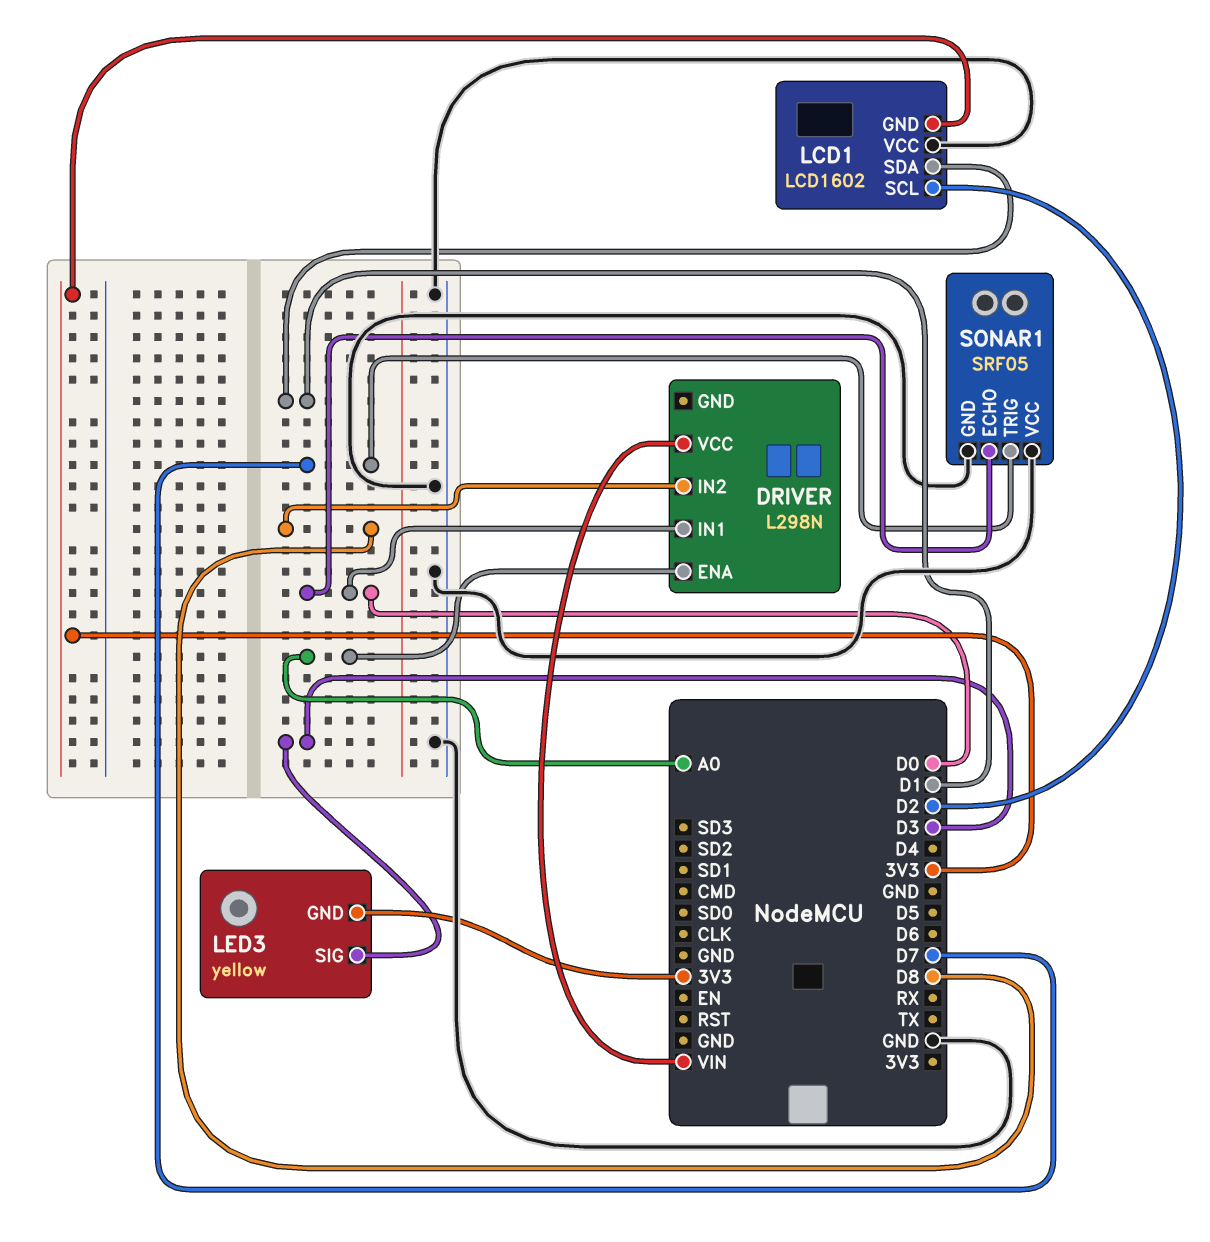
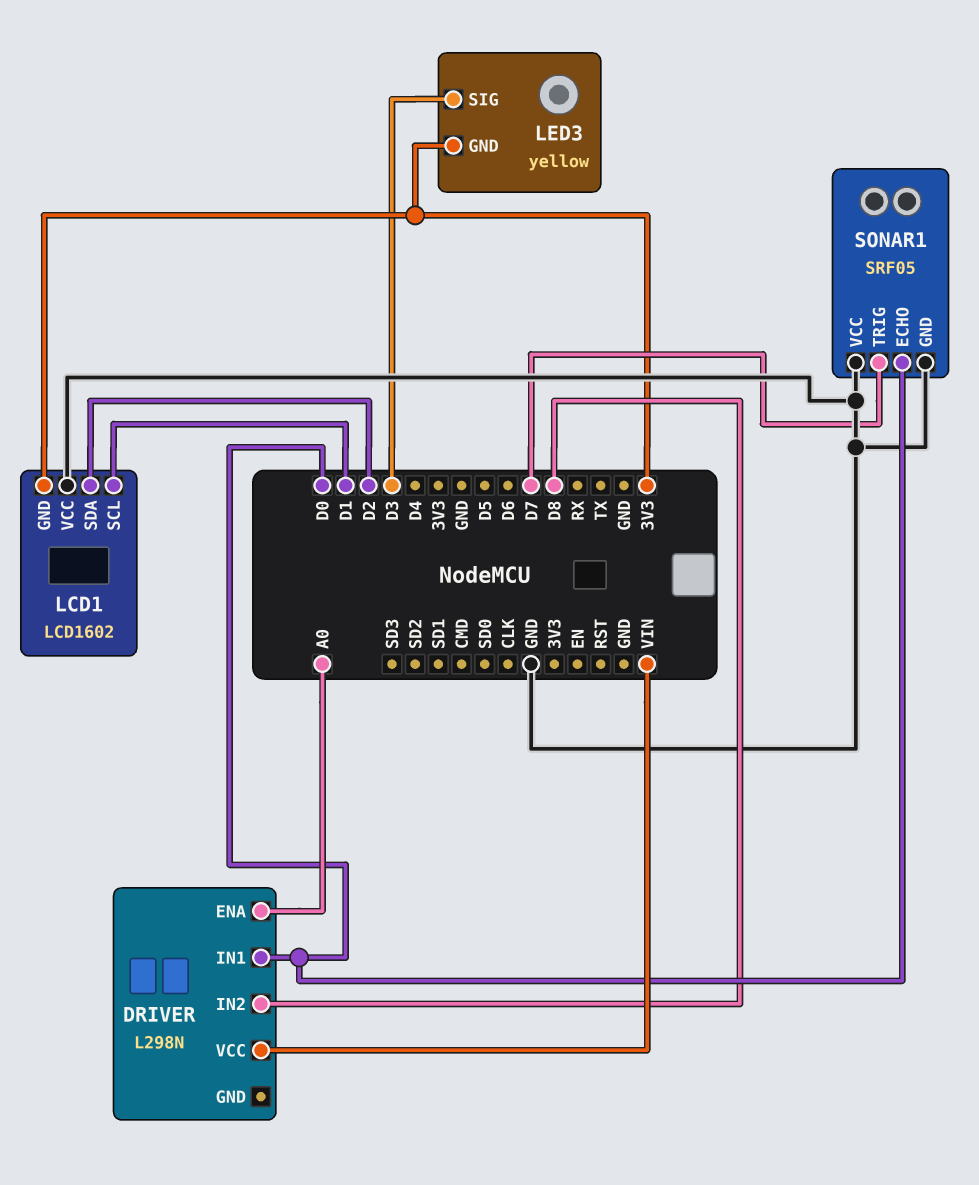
LCD1 pin SCL: D2 -> D1
LCD1 pin SDA: D1 -> D2

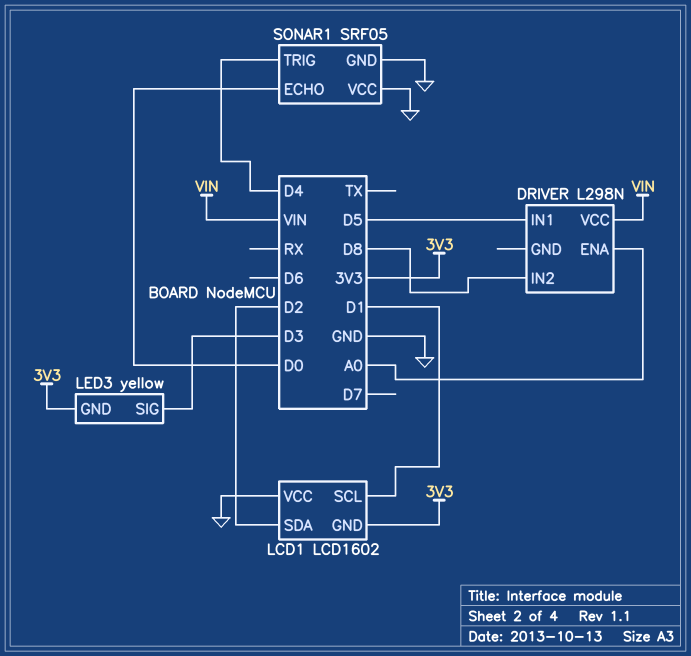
DRIVER pin IN1: D0 -> D5
SONAR1 pin TRIG: D7 -> D4

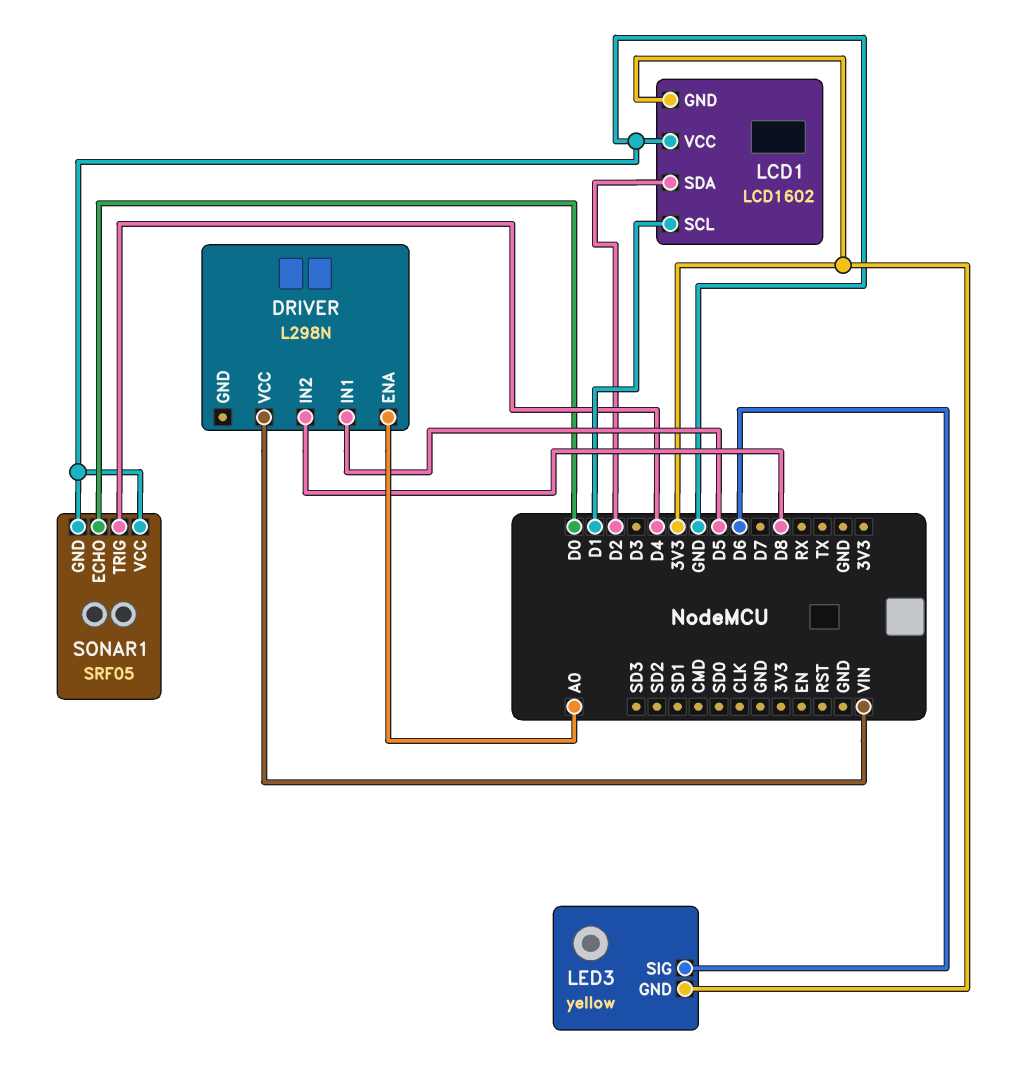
LED3 pin SIG: D3 -> D6

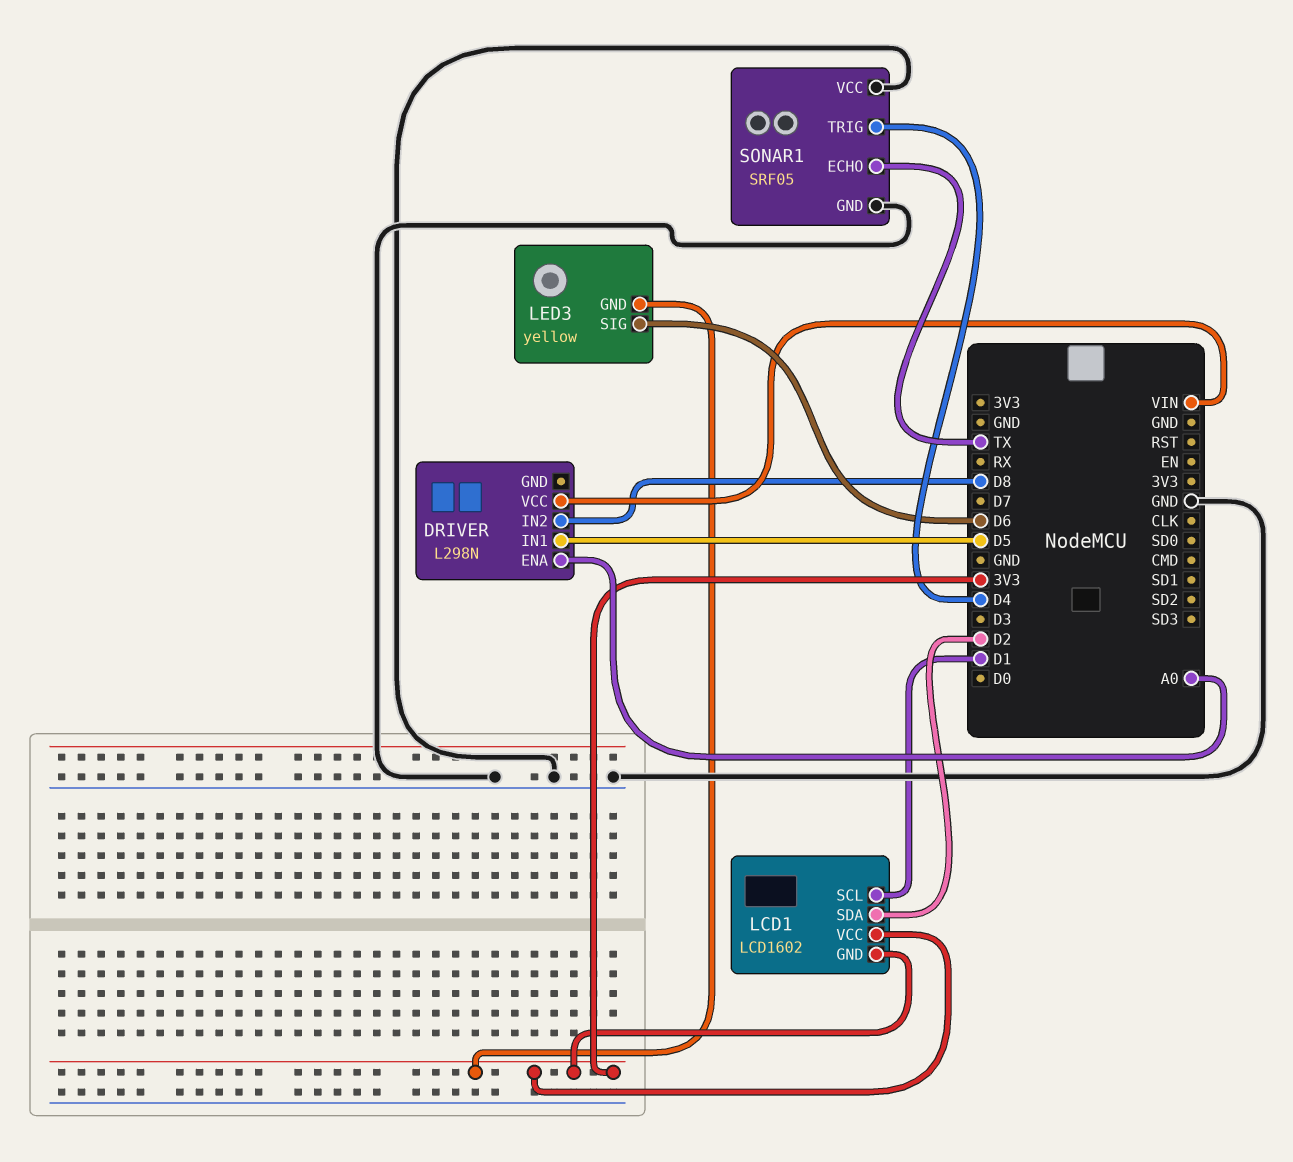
LCD1 pin VCC: GND -> 3V3
SONAR1 pin ECHO: D0 -> TX

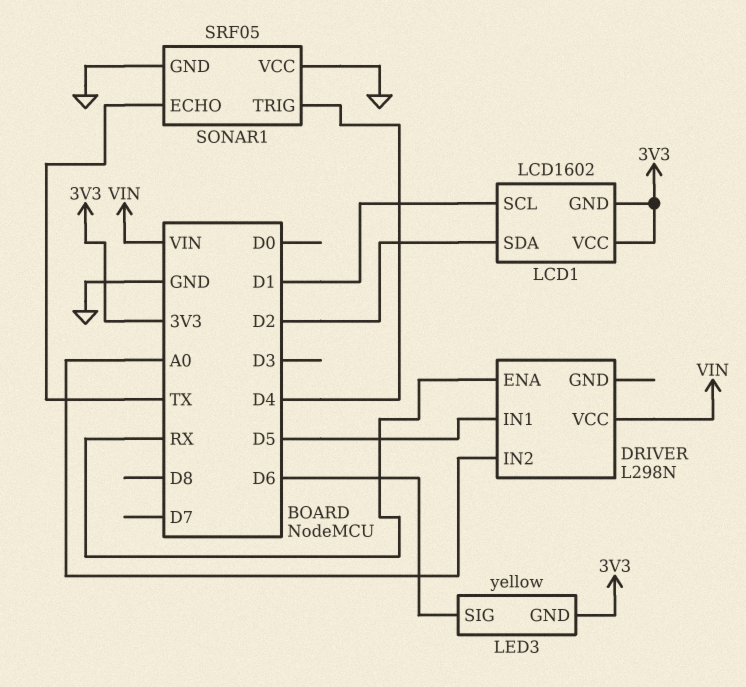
DRIVER pin ENA: A0 -> RX
DRIVER pin IN2: D8 -> A0

